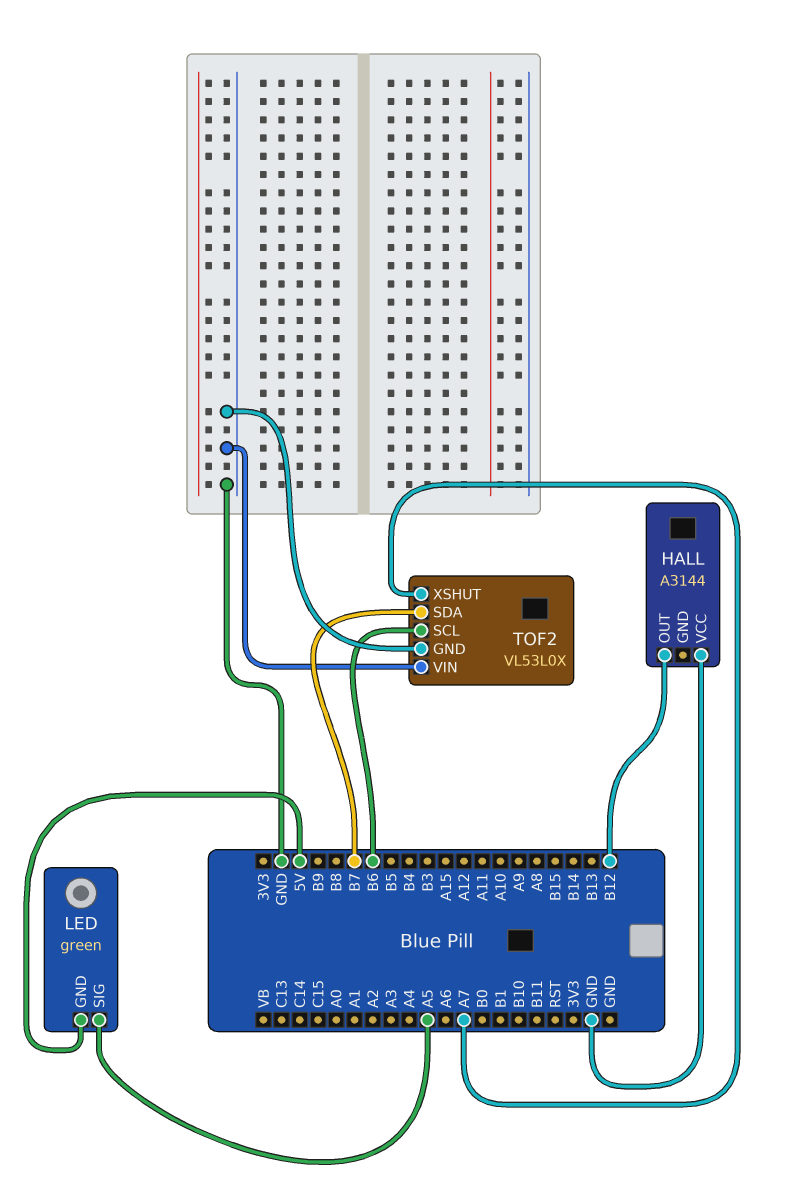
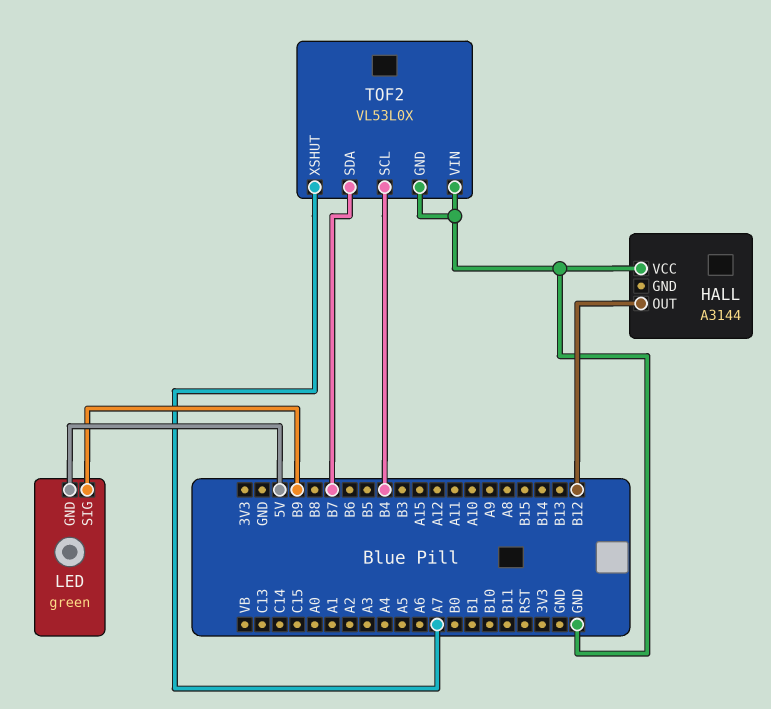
LED pin SIG: A5 -> B9
TOF2 pin SCL: B6 -> B4

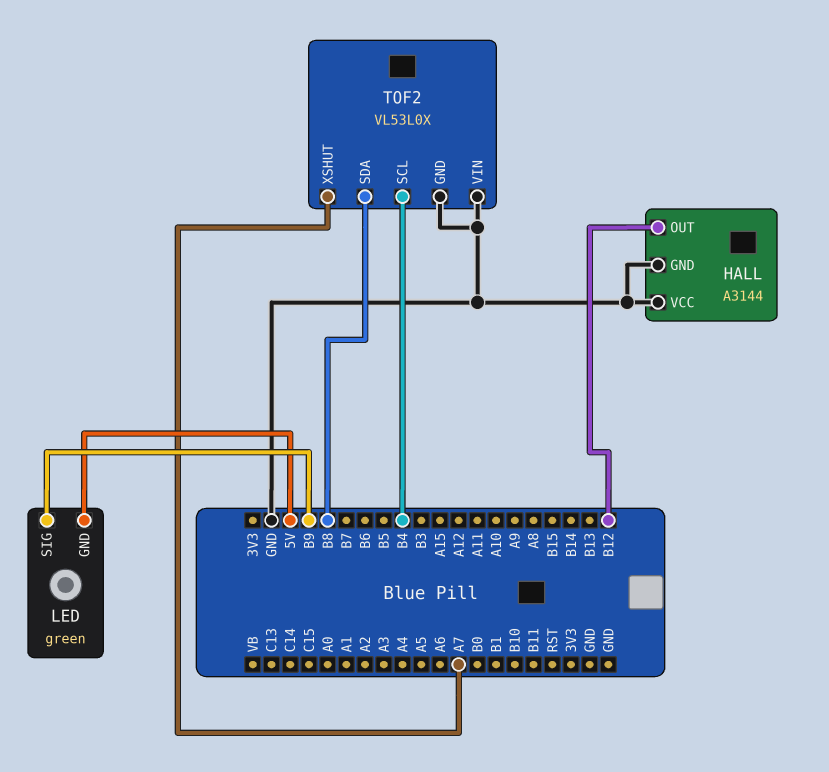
HALL pin GND: none -> GND
TOF2 pin SDA: B7 -> B8

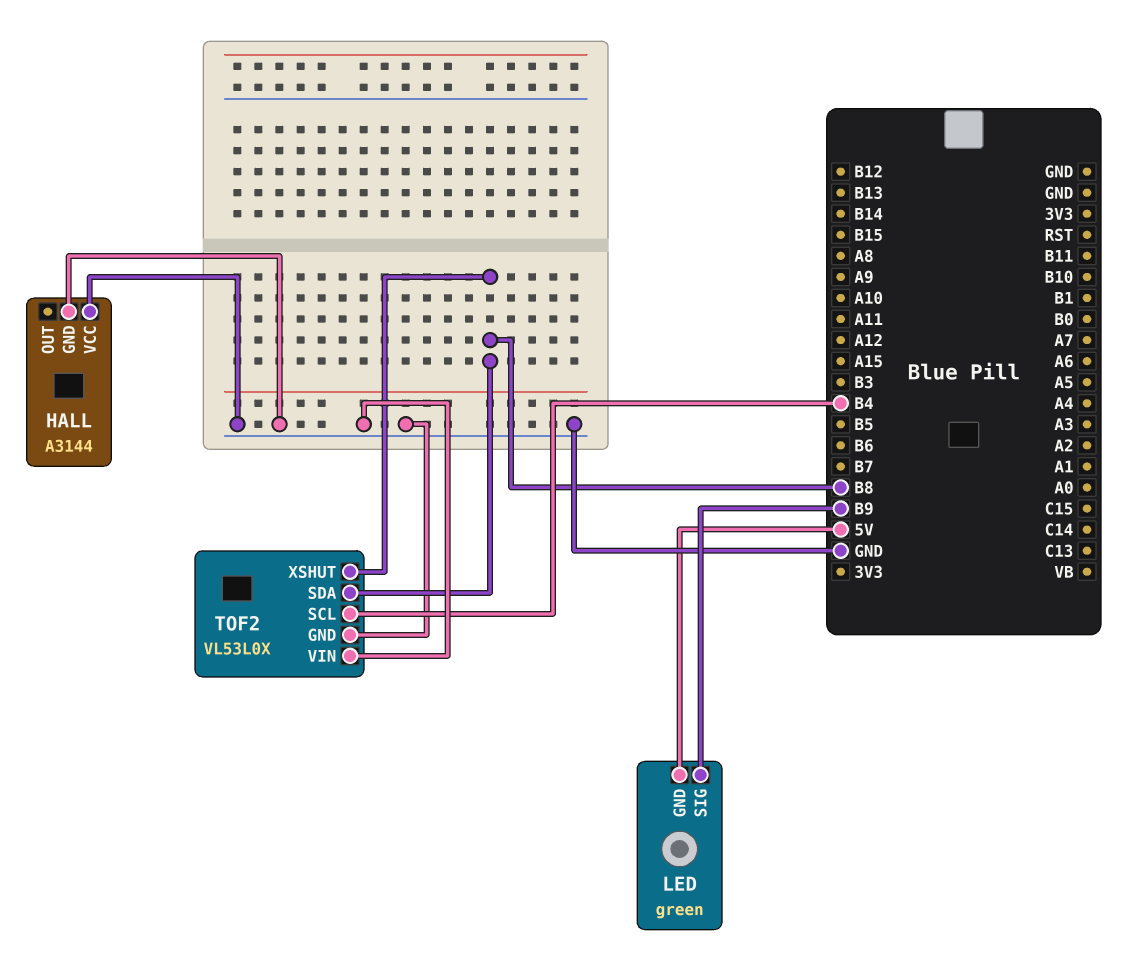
HALL pin OUT: B12 -> none
TOF2 pin XSHUT: A7 -> B8

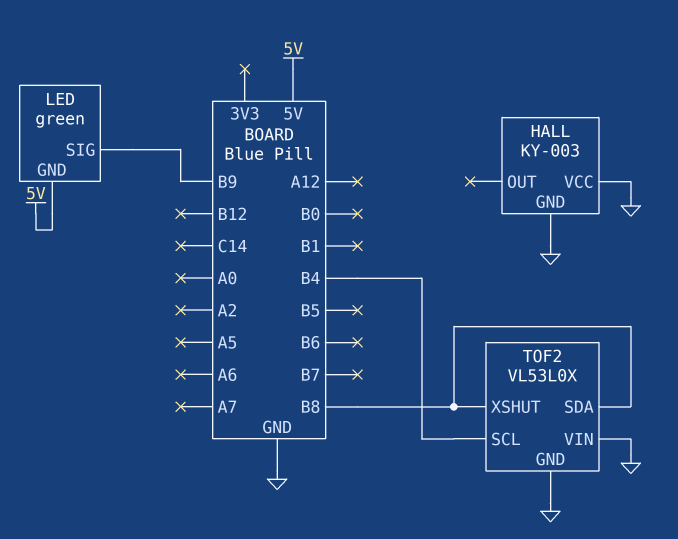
HALL: A3144 -> KY-003

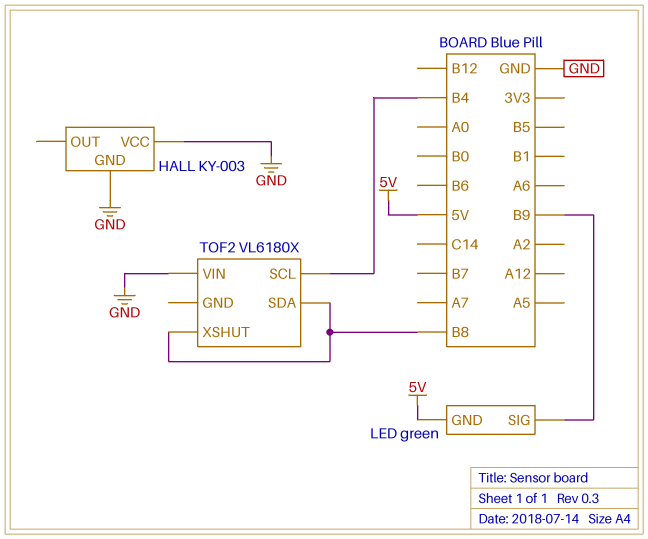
TOF2: VL53L0X -> VL6180X
TOF2 pin GND: GND -> none

